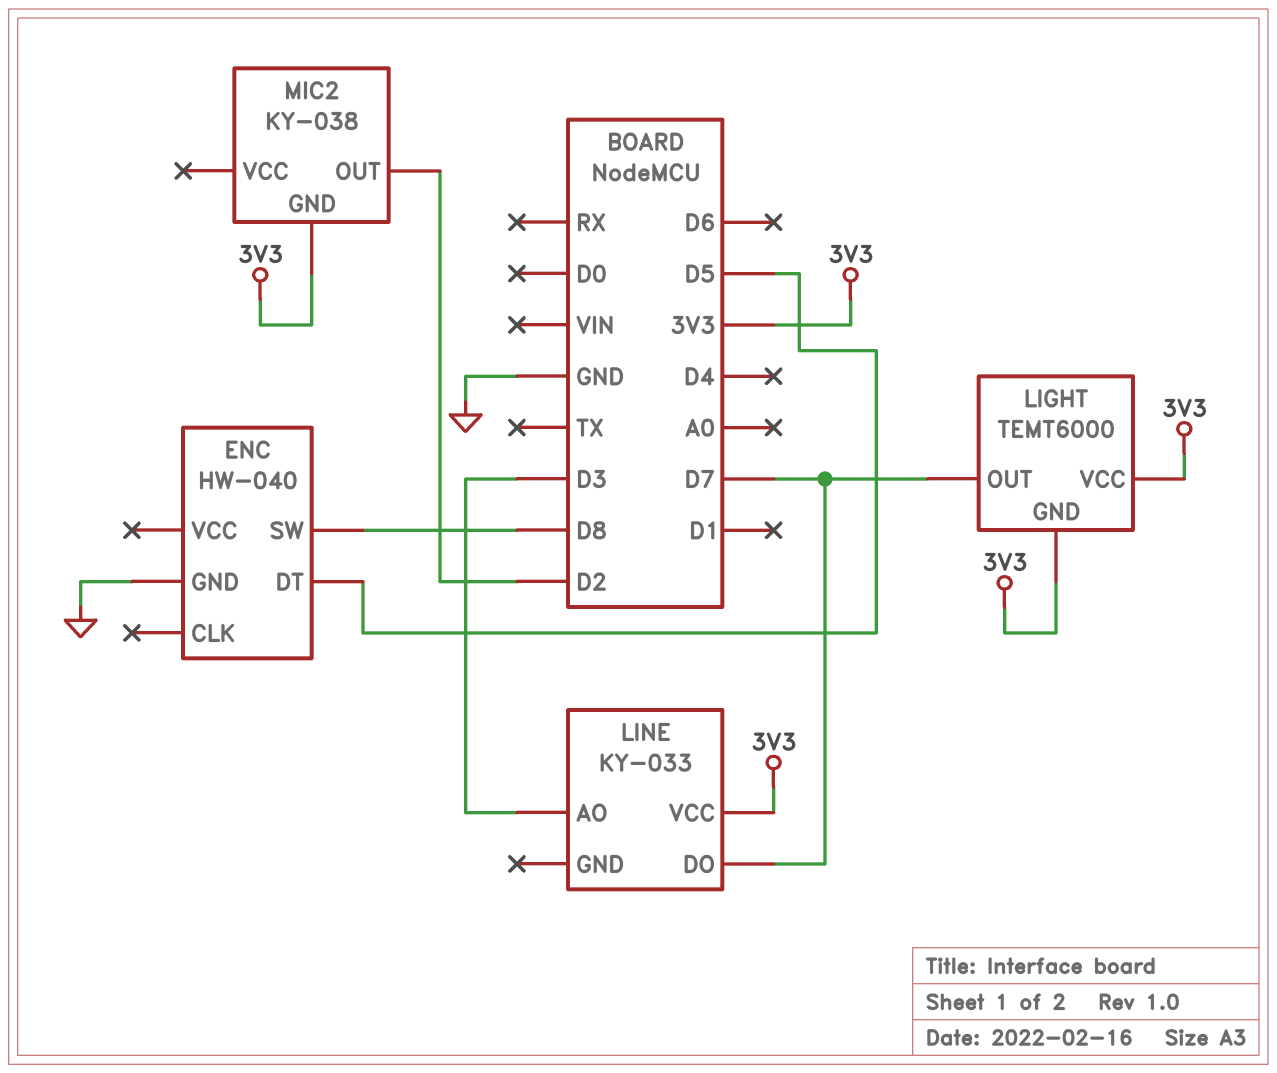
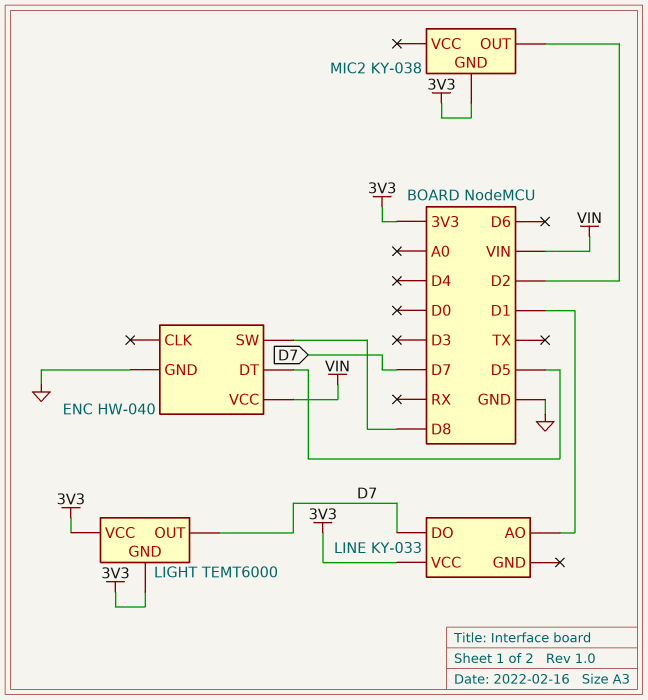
ENC pin VCC: none -> VIN
LINE pin AO: D3 -> D1

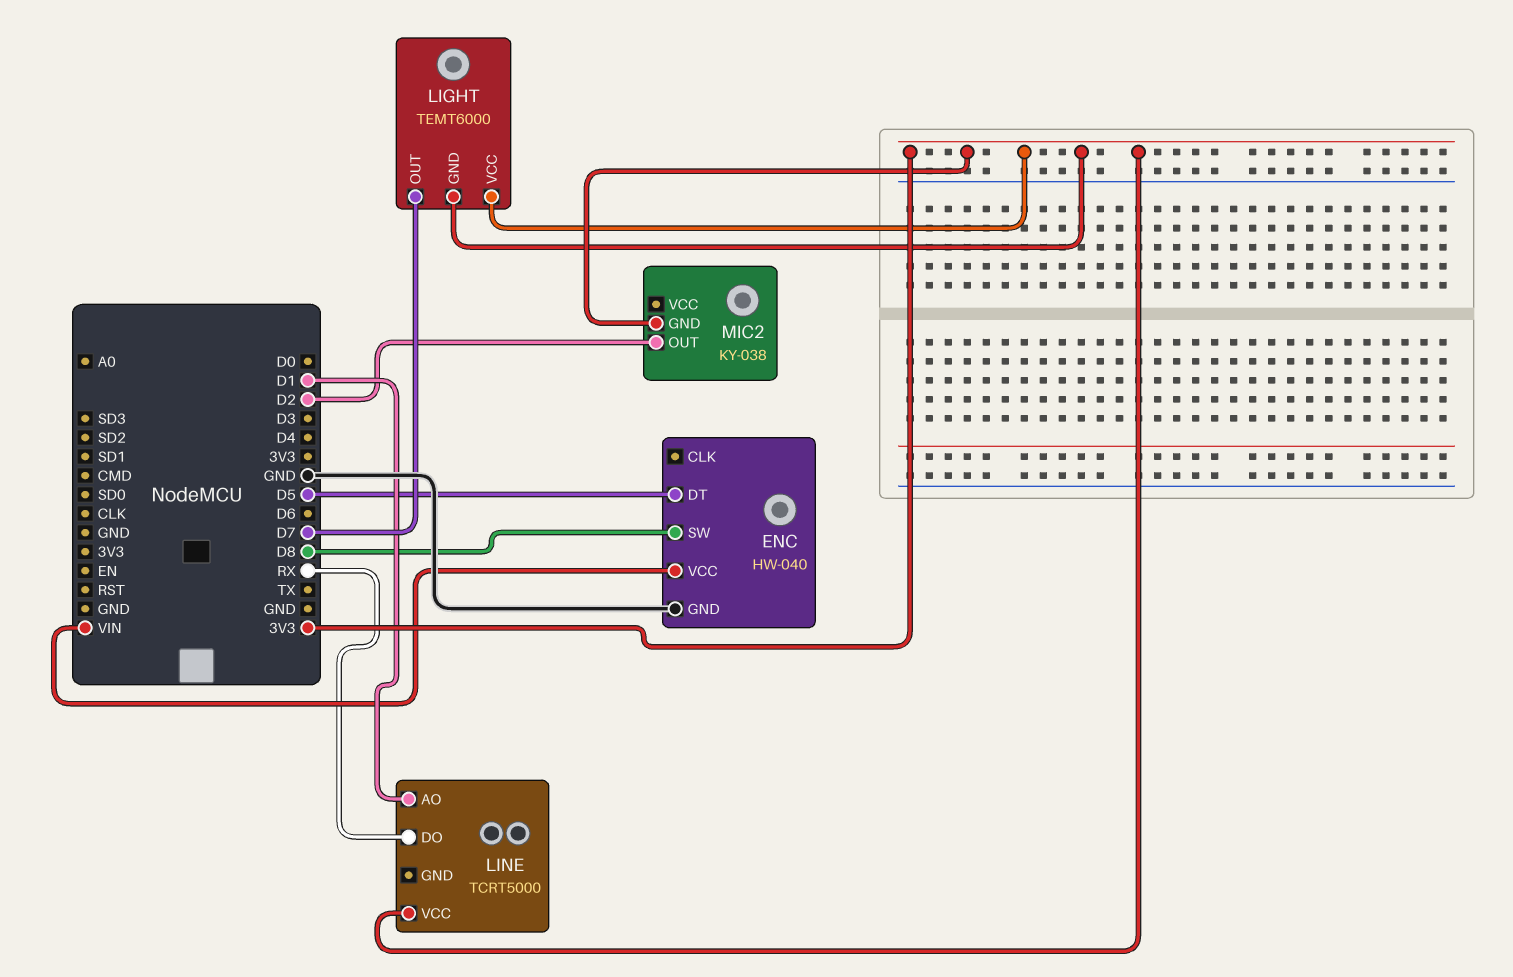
LINE: KY-033 -> TCRT5000
LINE pin DO: D7 -> RX

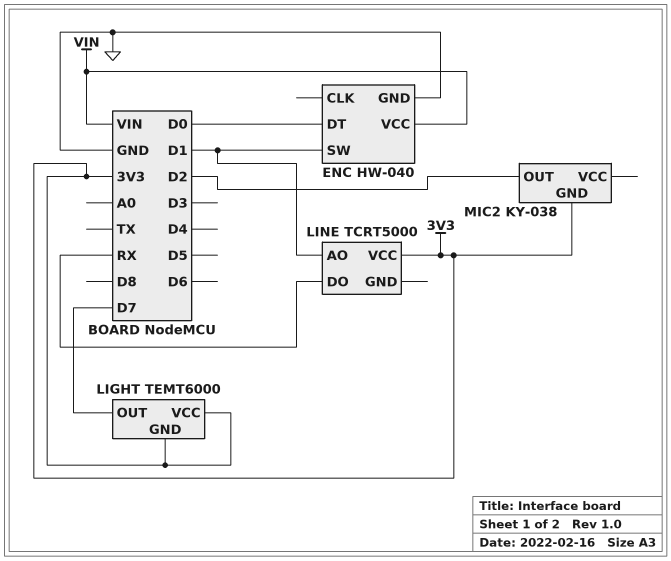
ENC pin DT: D5 -> D0
ENC pin SW: D8 -> D1

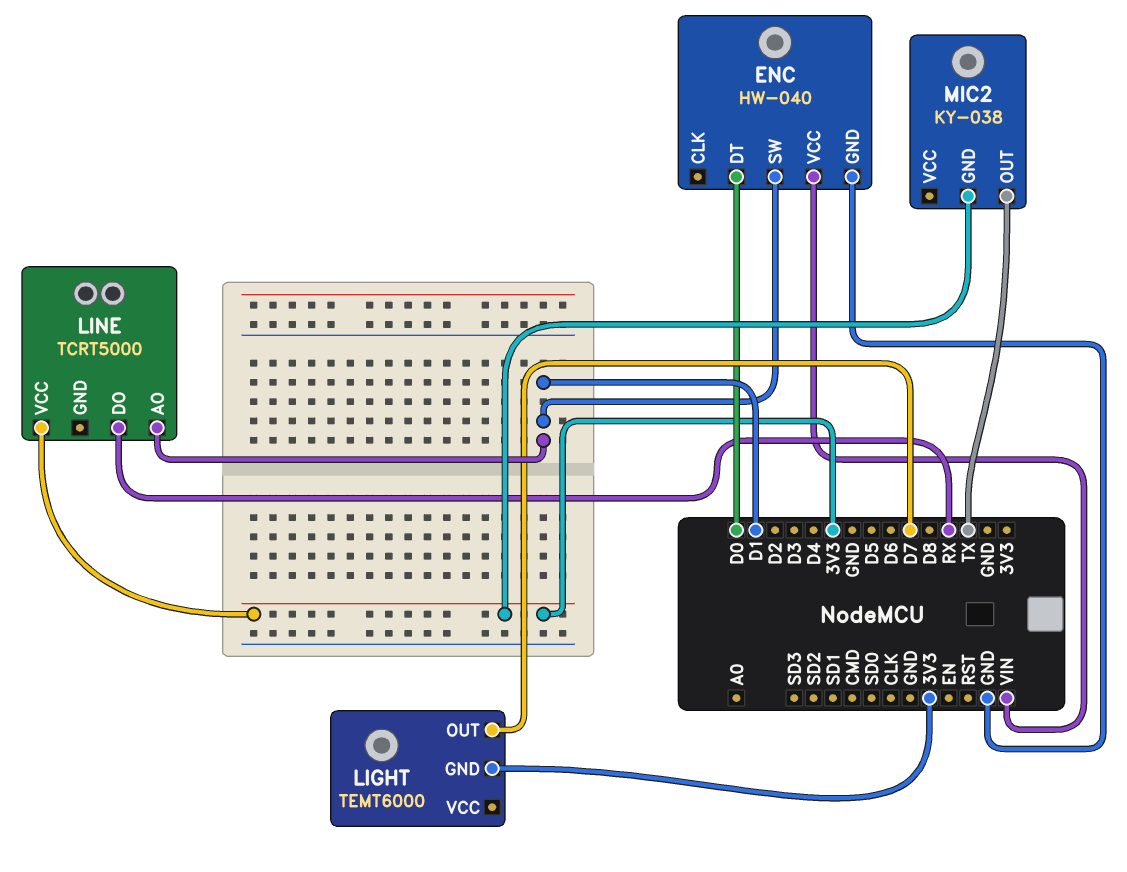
LIGHT pin VCC: 3V3 -> none
MIC2 pin OUT: D2 -> TX

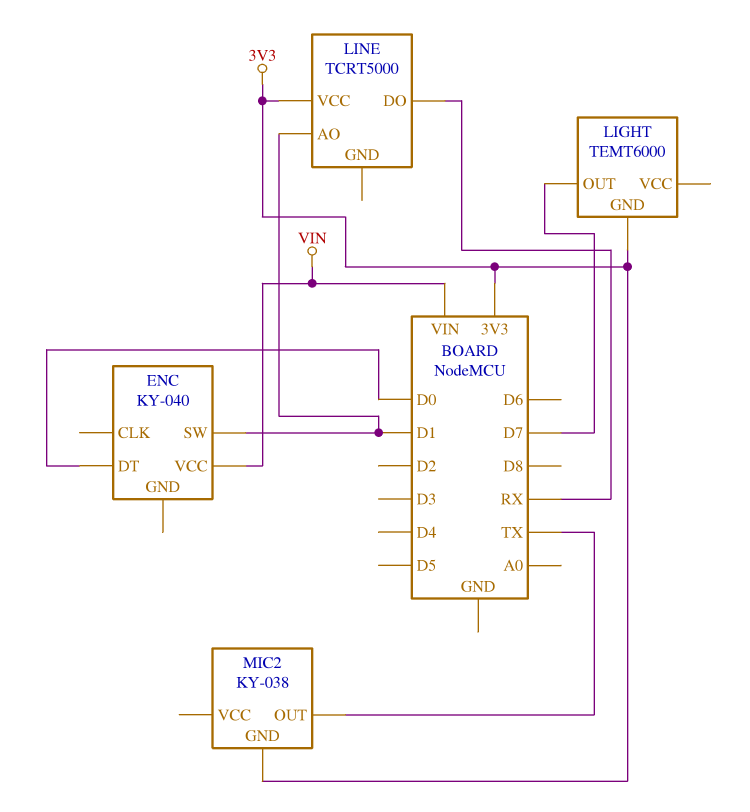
ENC: HW-040 -> KY-040
ENC pin GND: GND -> none

